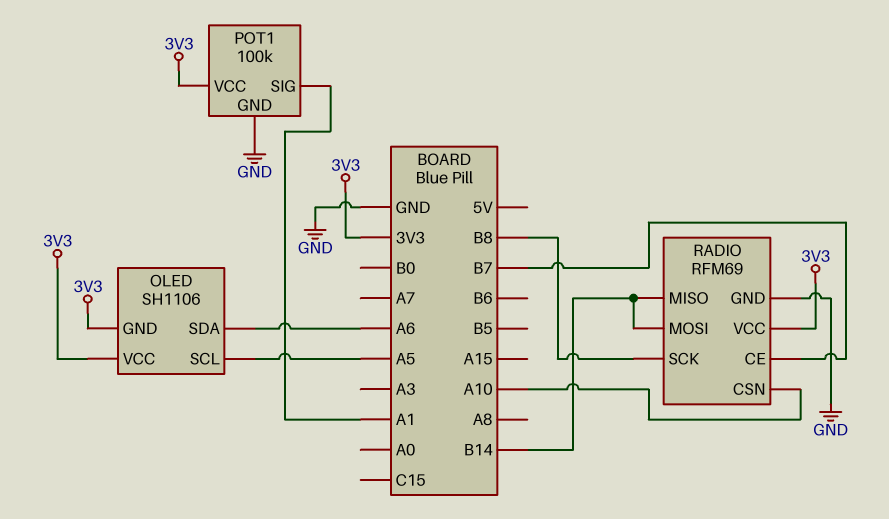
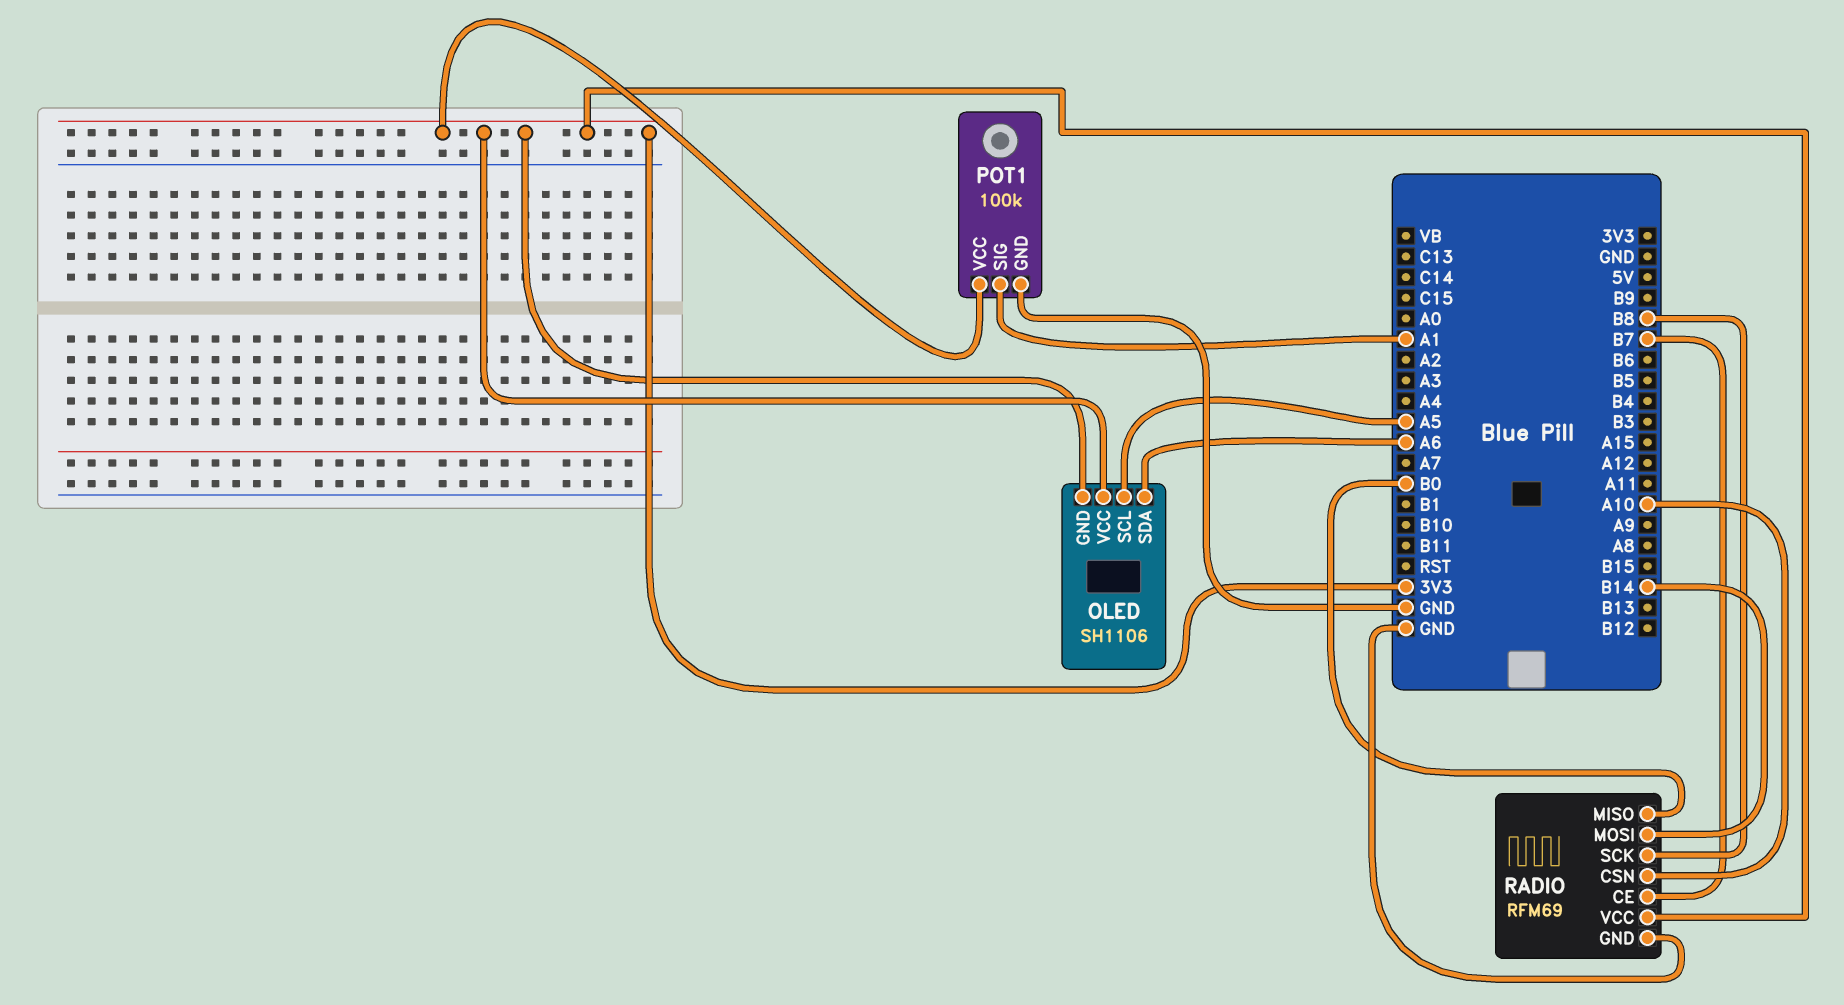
RADIO pin MISO: B14 -> B0

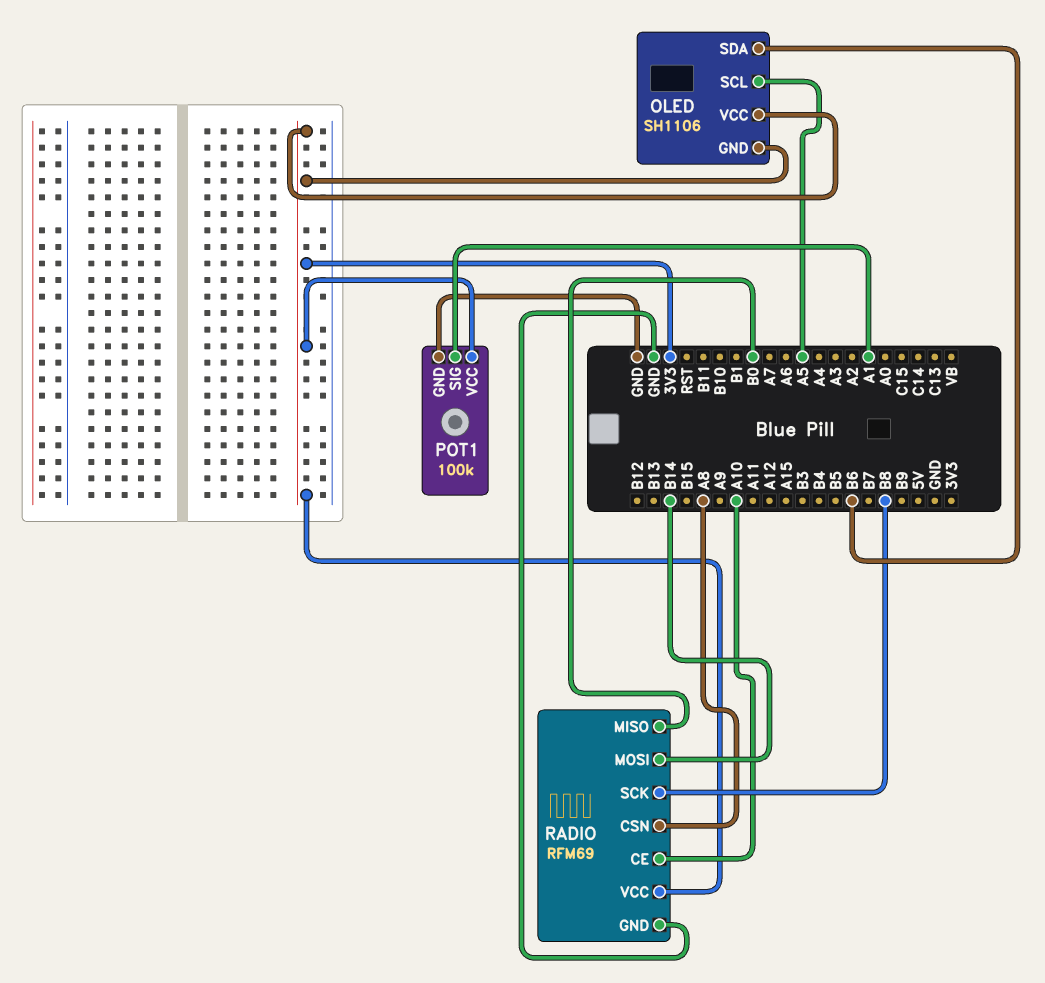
OLED pin SDA: A6 -> B6
RADIO pin CE: B7 -> A10
RADIO pin CSN: A10 -> A8

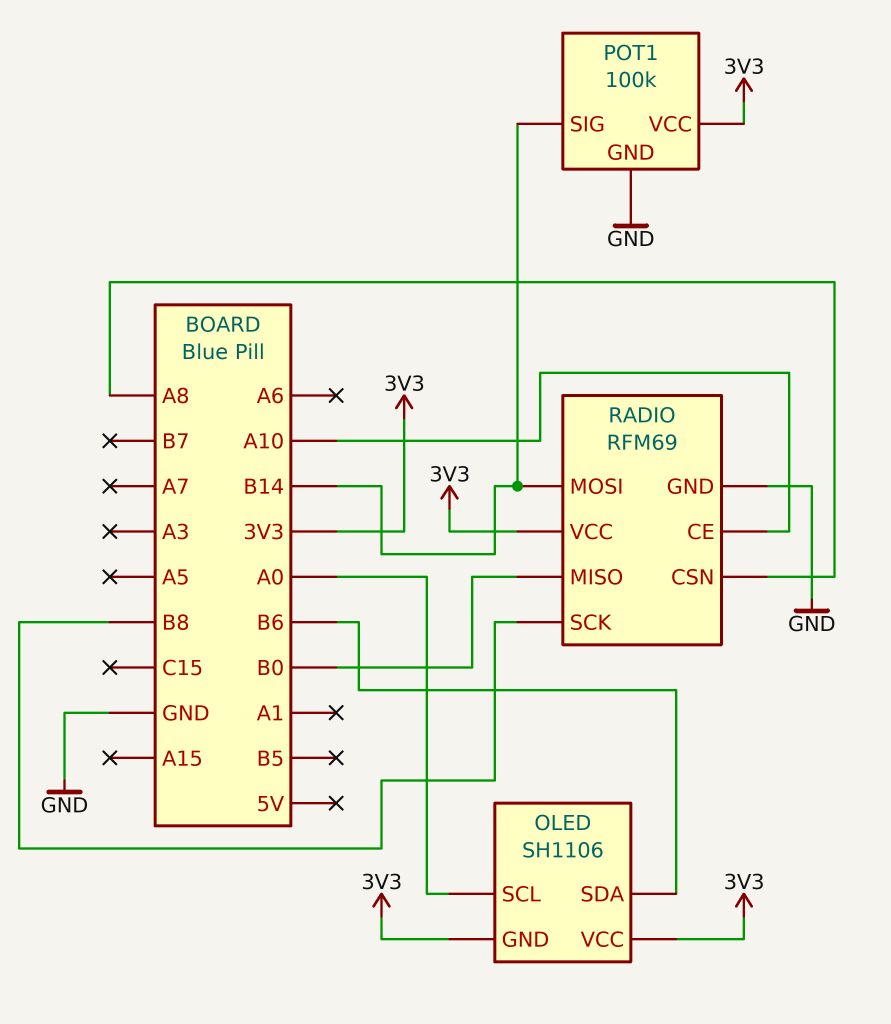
OLED pin SCL: A5 -> A0
POT1 pin SIG: A1 -> B14

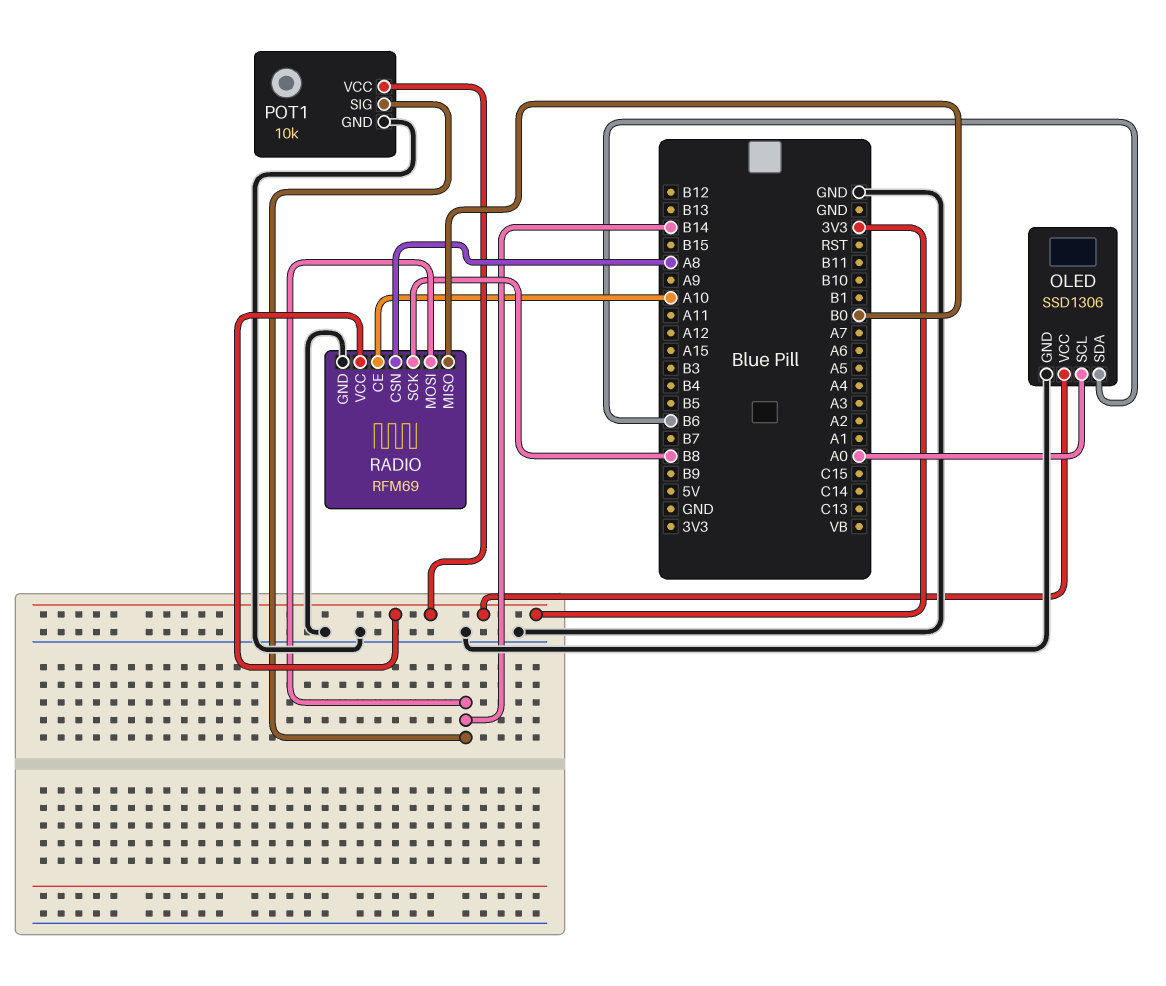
OLED: SH1106 -> SSD1306
OLED pin GND: 3V3 -> GND
POT1: 100k -> 10k

